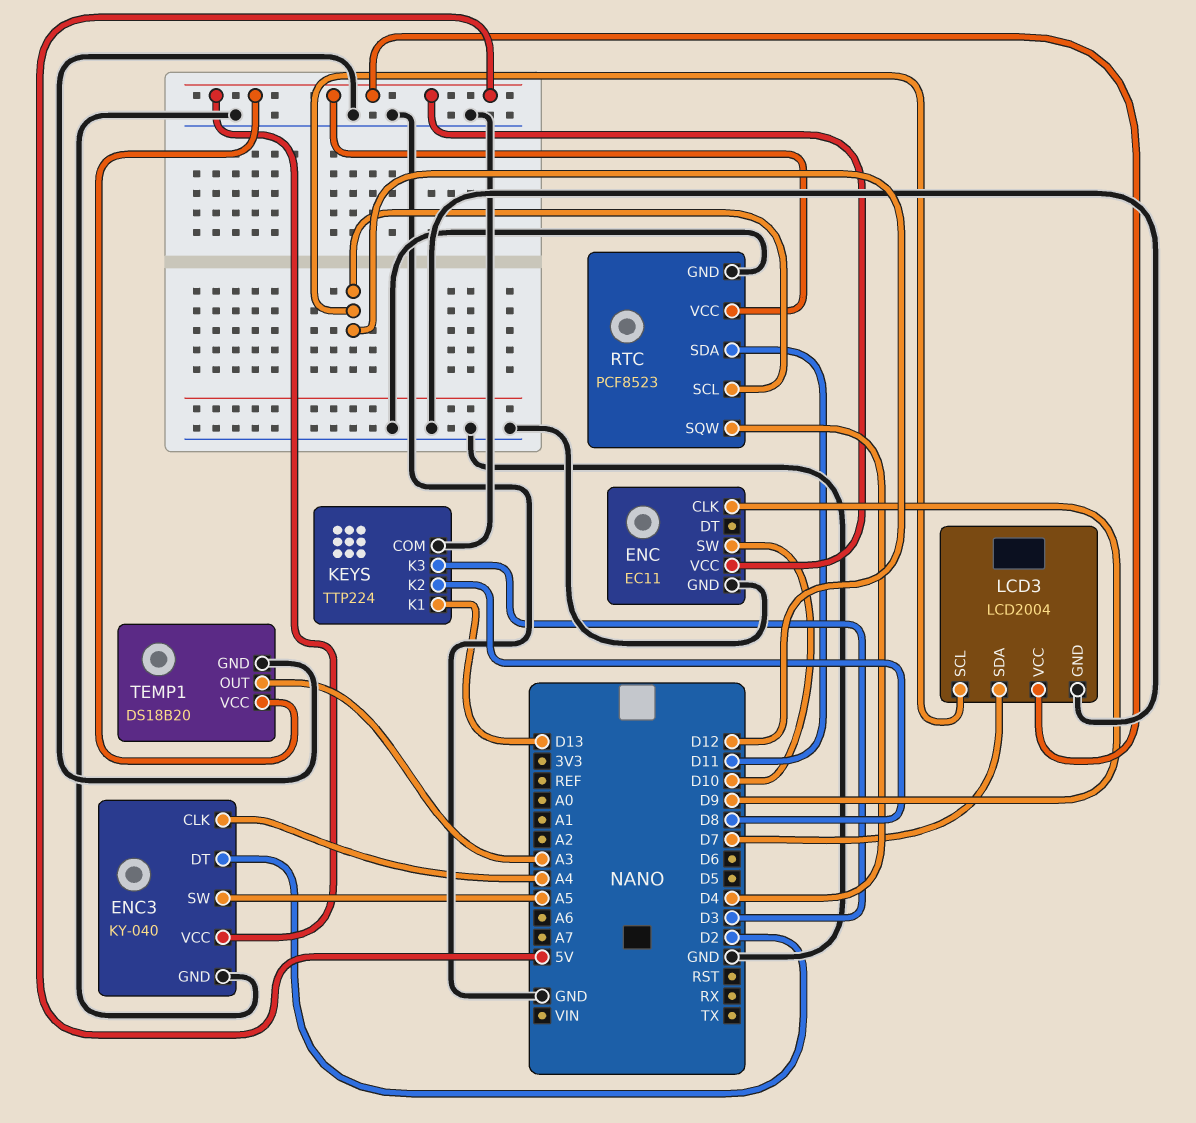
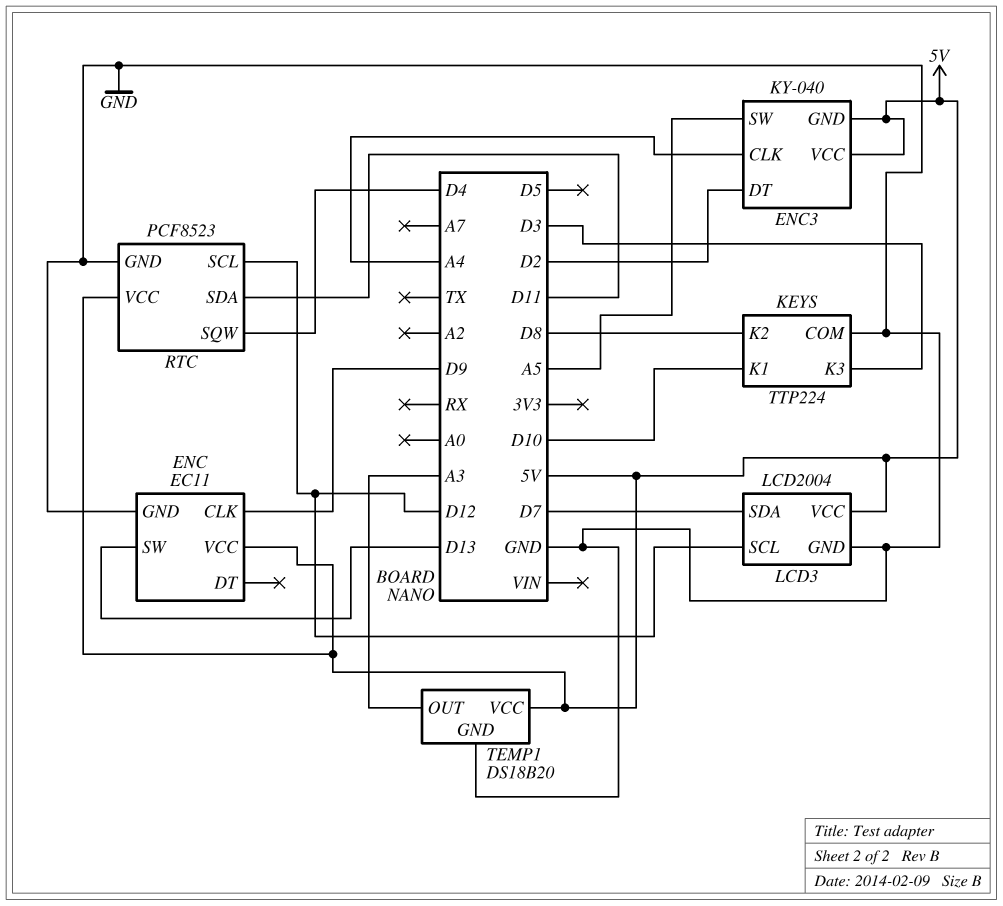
ENC pin SW: D10 -> D13
ENC3 pin GND: GND -> 5V
KEYS pin K1: D13 -> D10

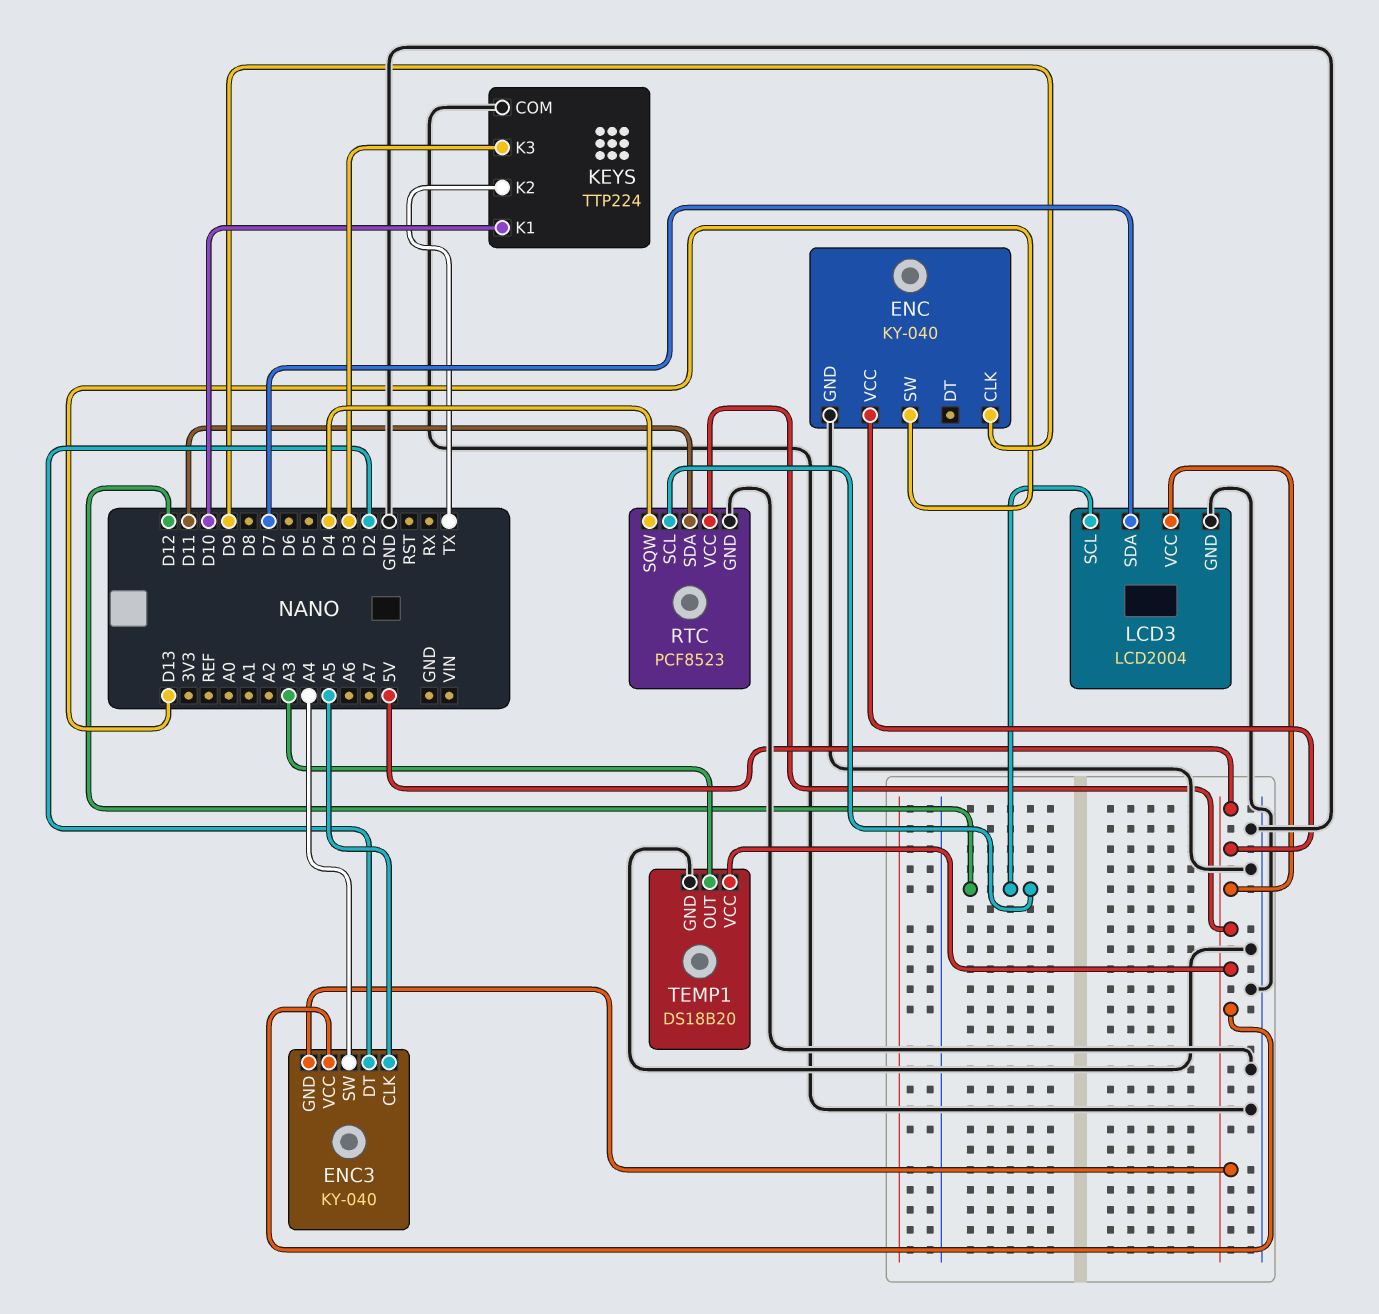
ENC: EC11 -> KY-040
ENC3 pin CLK: A4 -> A5
ENC3 pin SW: A5 -> A4
KEYS pin K2: D8 -> TX

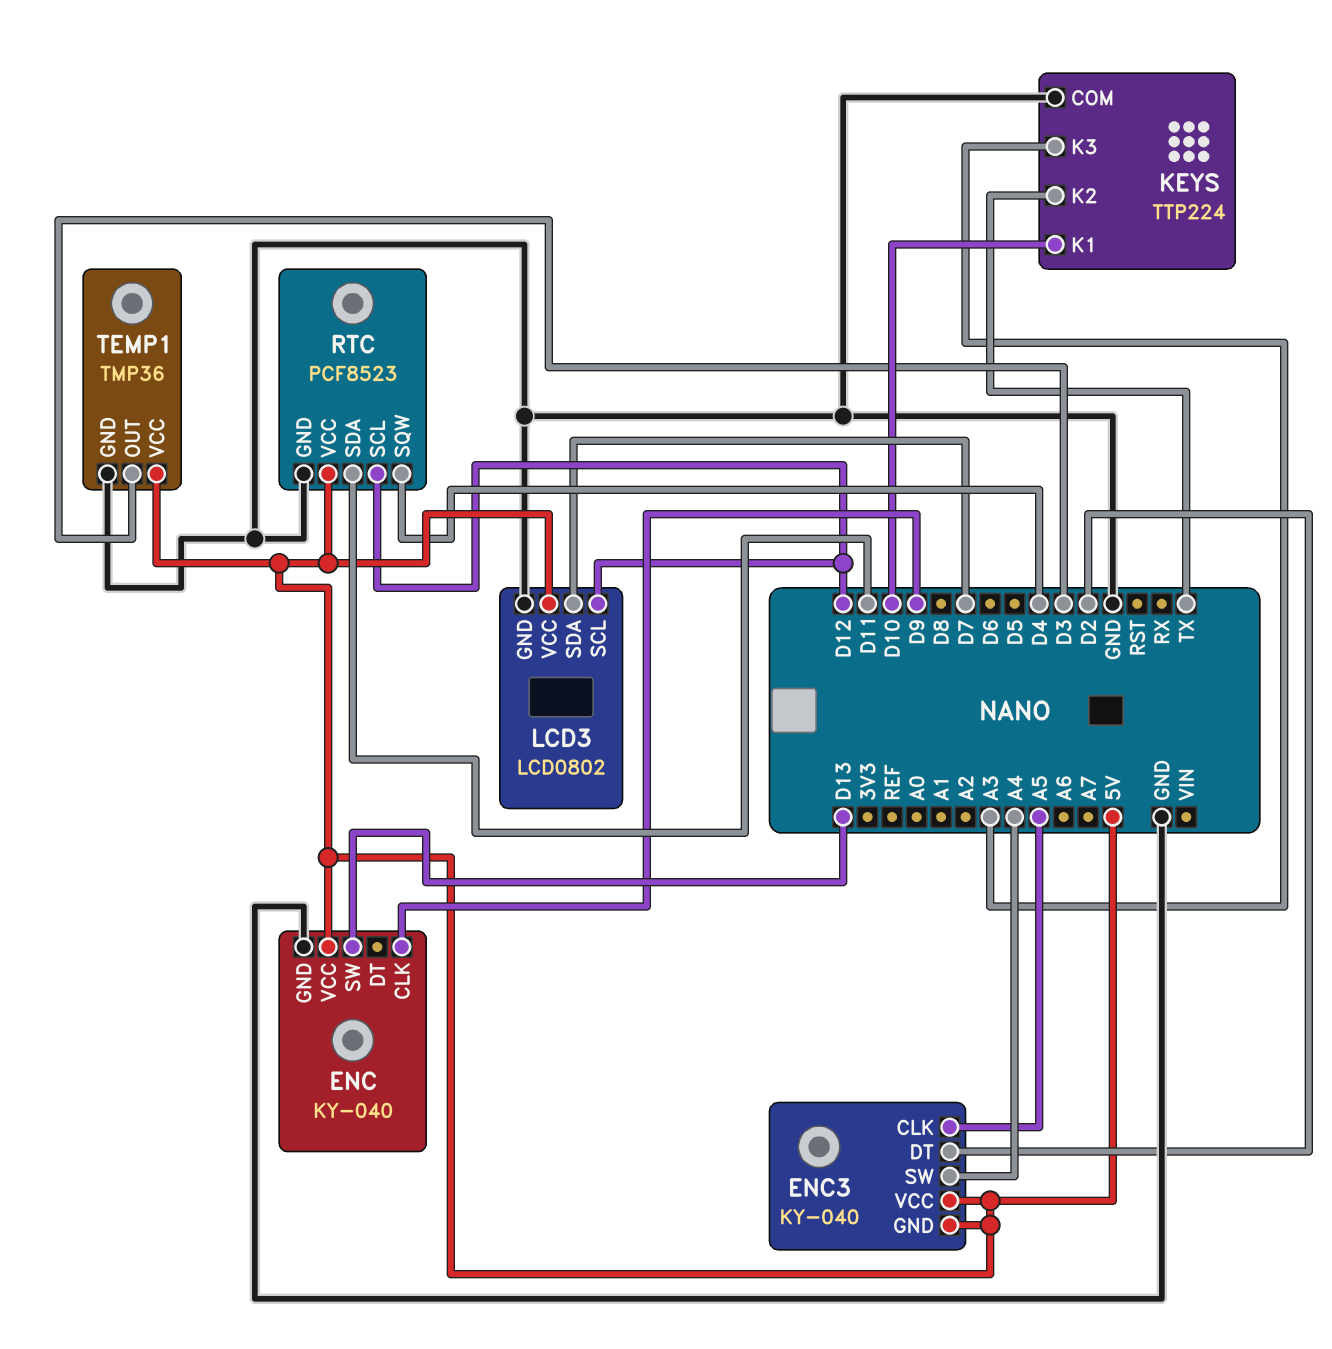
KEYS pin K3: D3 -> A3
LCD3: LCD2004 -> LCD0802
TEMP1: DS18B20 -> TMP36
TEMP1 pin OUT: A3 -> D3

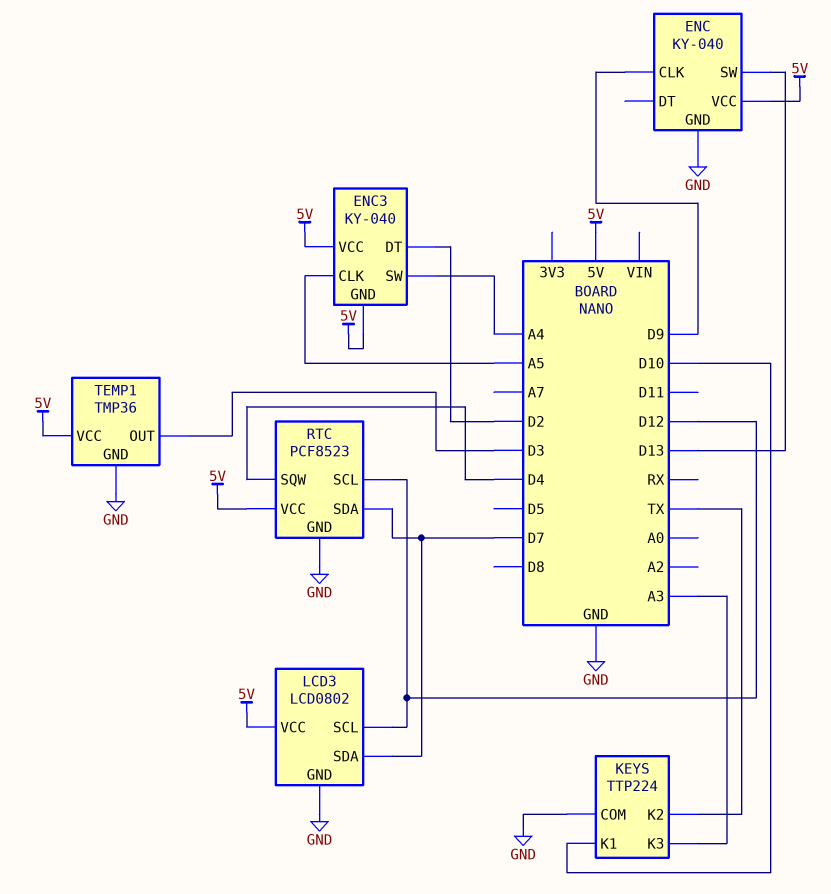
RTC pin SDA: D11 -> D7

